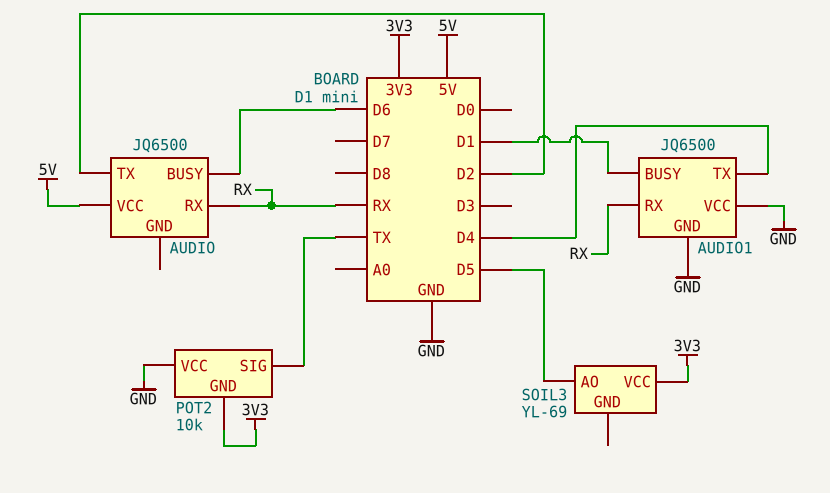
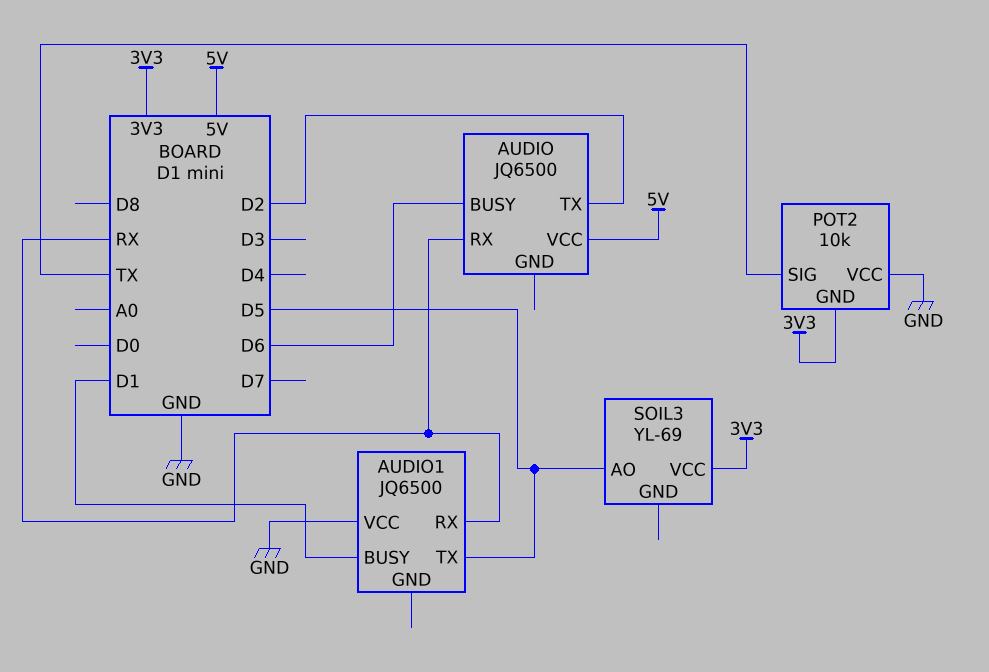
AUDIO1 pin GND: GND -> none
AUDIO1 pin TX: D4 -> D5

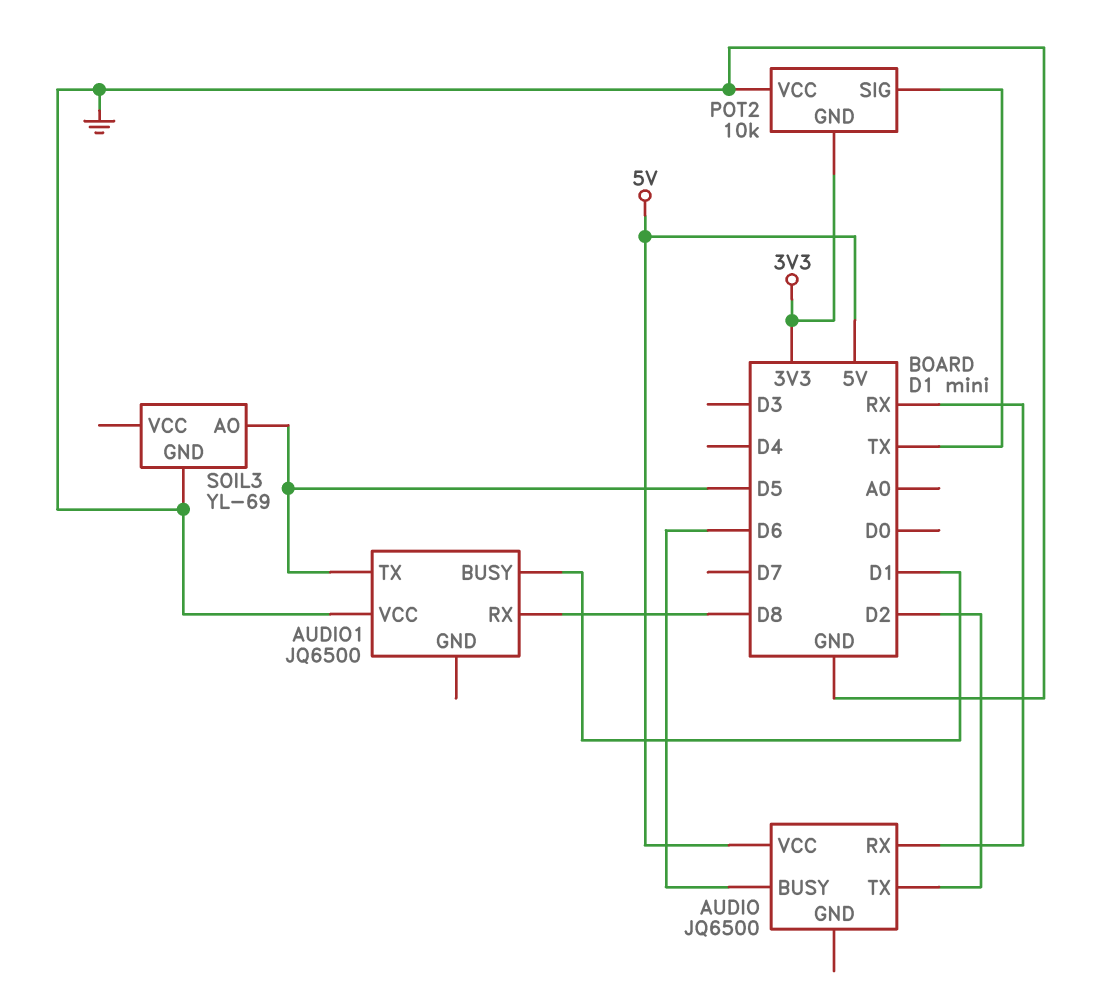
AUDIO1 pin RX: RX -> D8
SOIL3 pin GND: none -> GND
SOIL3 pin VCC: 3V3 -> none

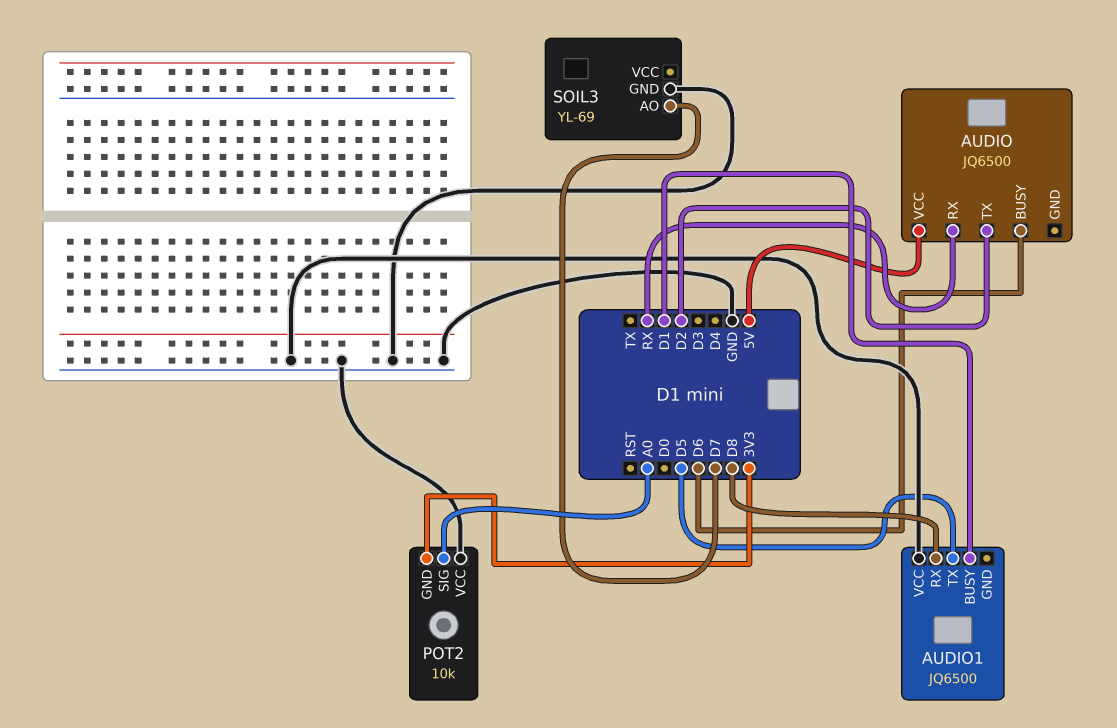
POT2 pin SIG: TX -> A0
SOIL3 pin AO: D5 -> D7

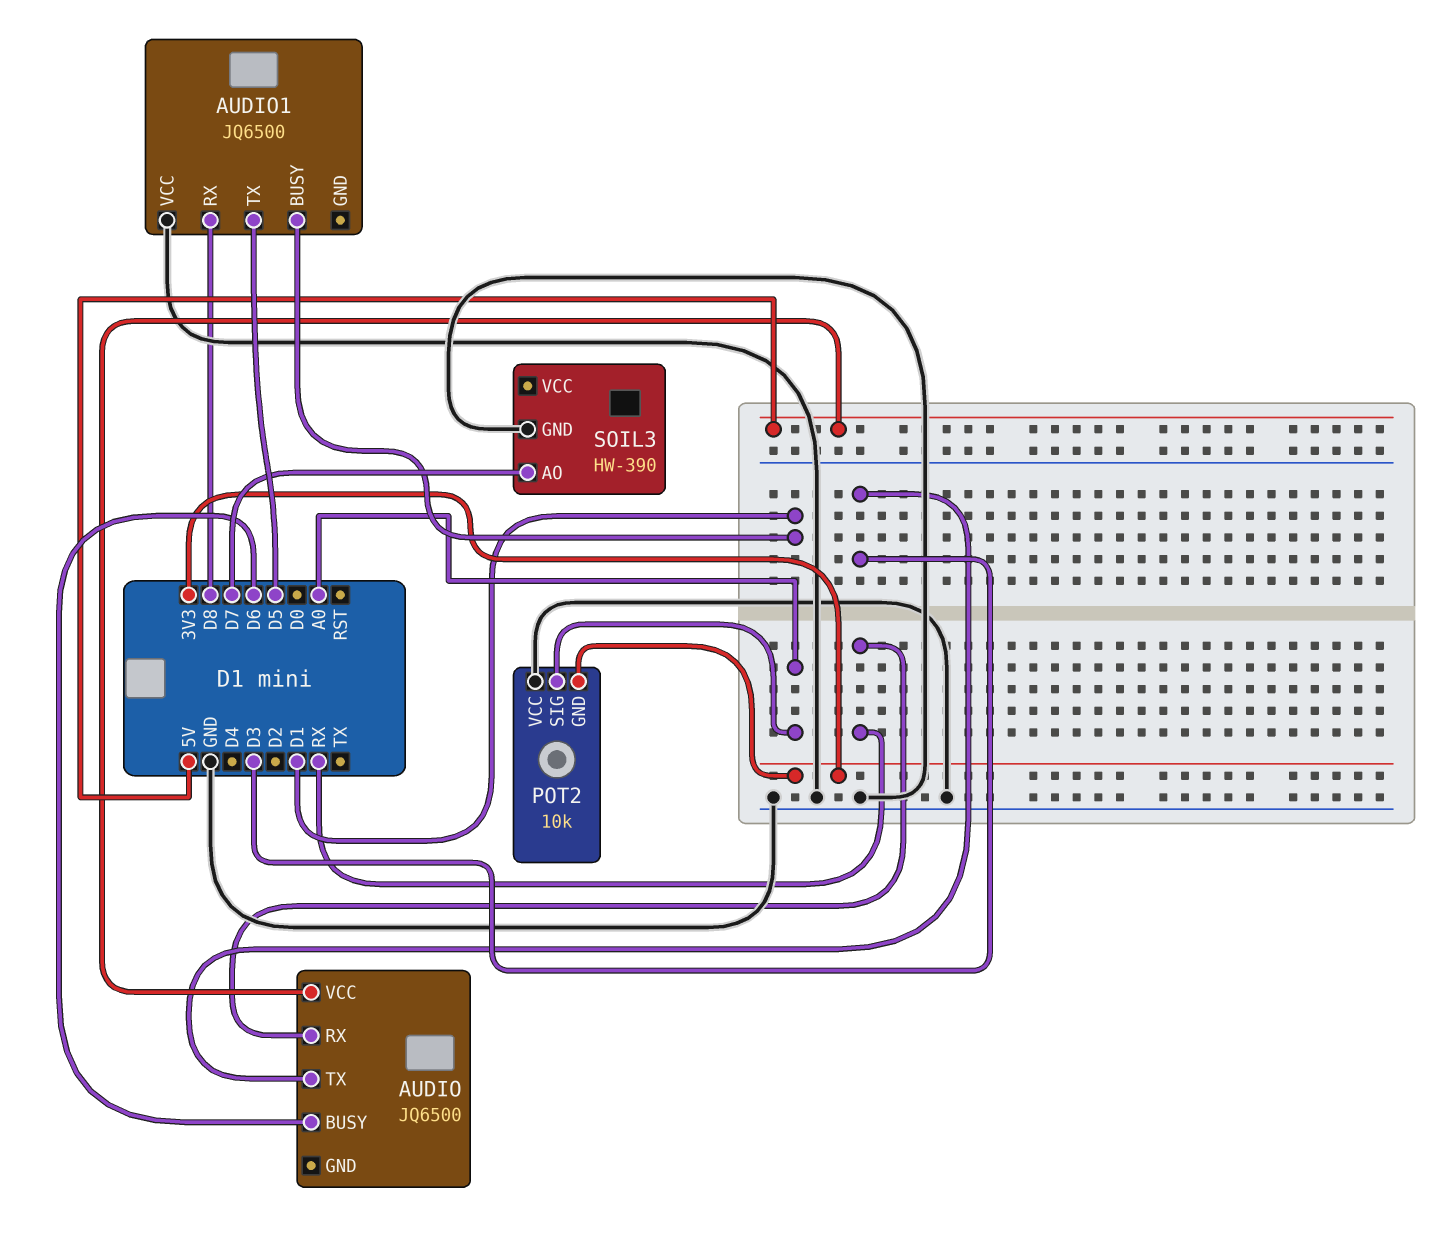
AUDIO pin TX: D2 -> D3
SOIL3: YL-69 -> HW-390

